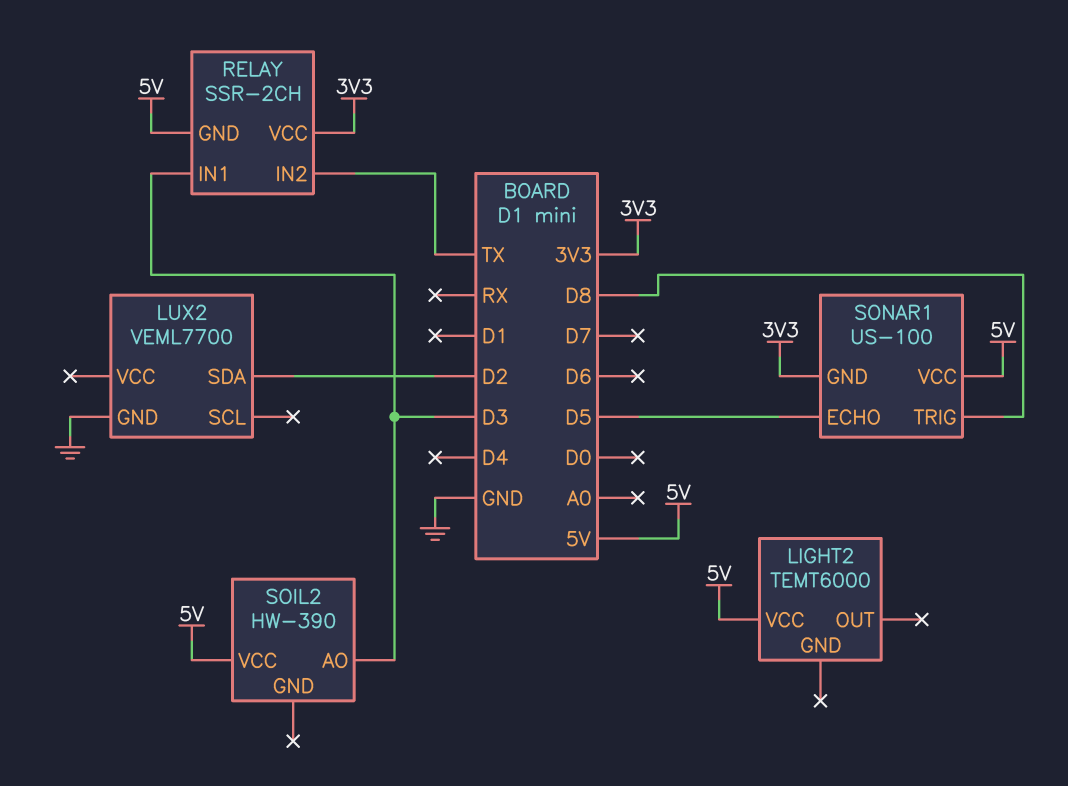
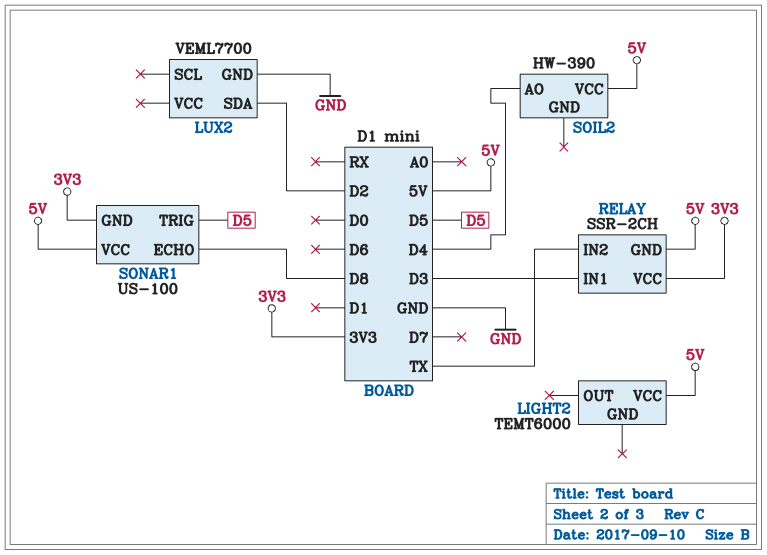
SOIL2 pin AO: D3 -> D4
SONAR1 pin ECHO: D5 -> D8
SONAR1 pin TRIG: D8 -> D5

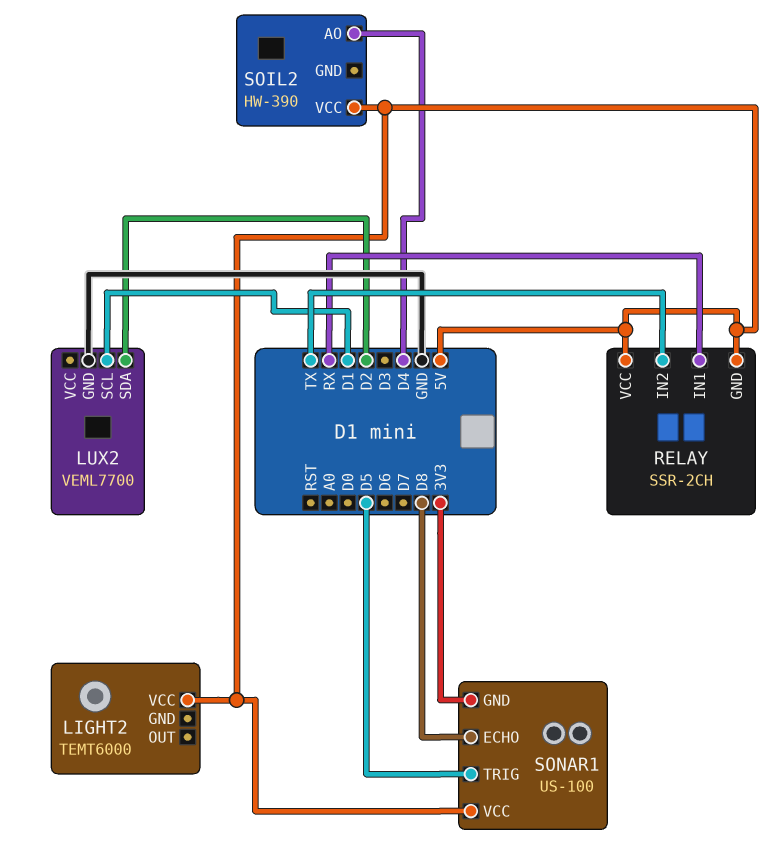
LUX2 pin SCL: none -> D1
RELAY pin IN1: D3 -> RX
RELAY pin VCC: 3V3 -> 5V

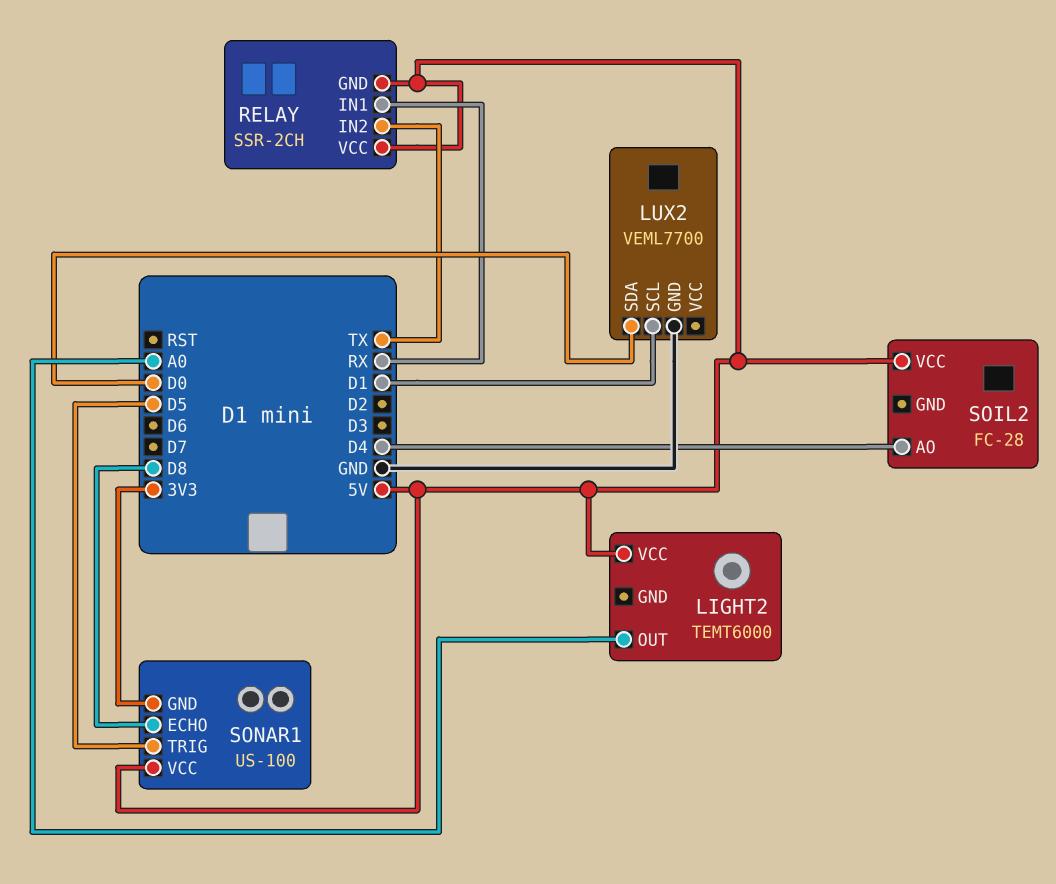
LIGHT2 pin OUT: none -> A0
LUX2 pin SDA: D2 -> D0
SOIL2: HW-390 -> FC-28

